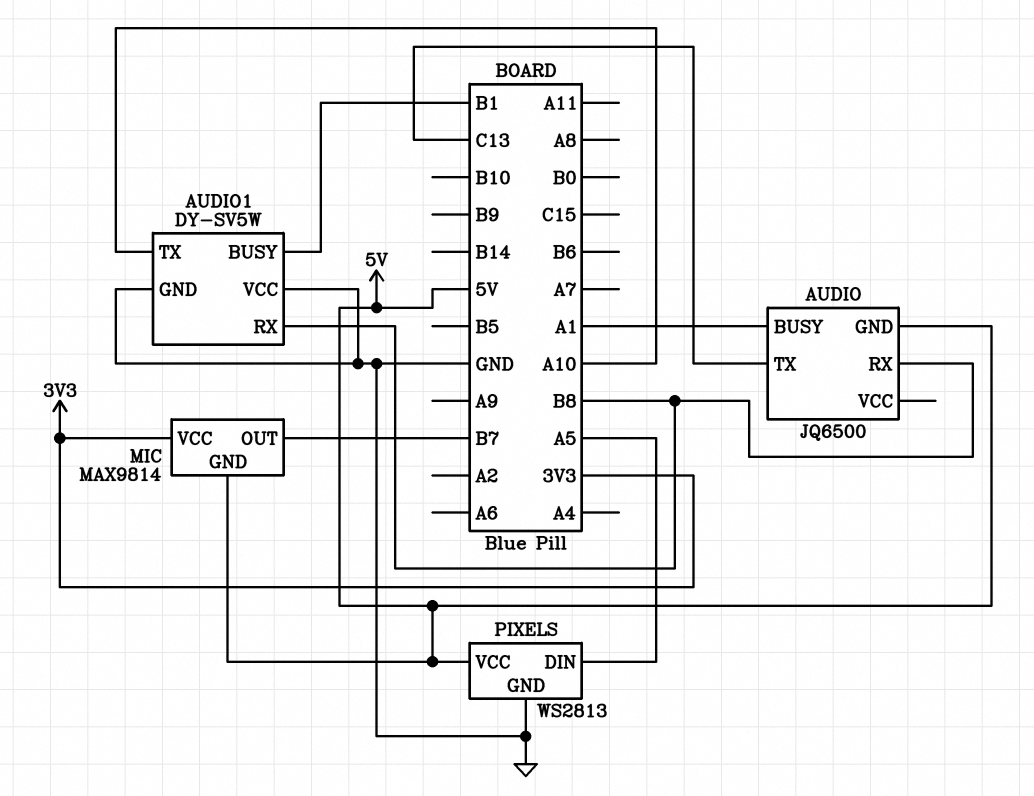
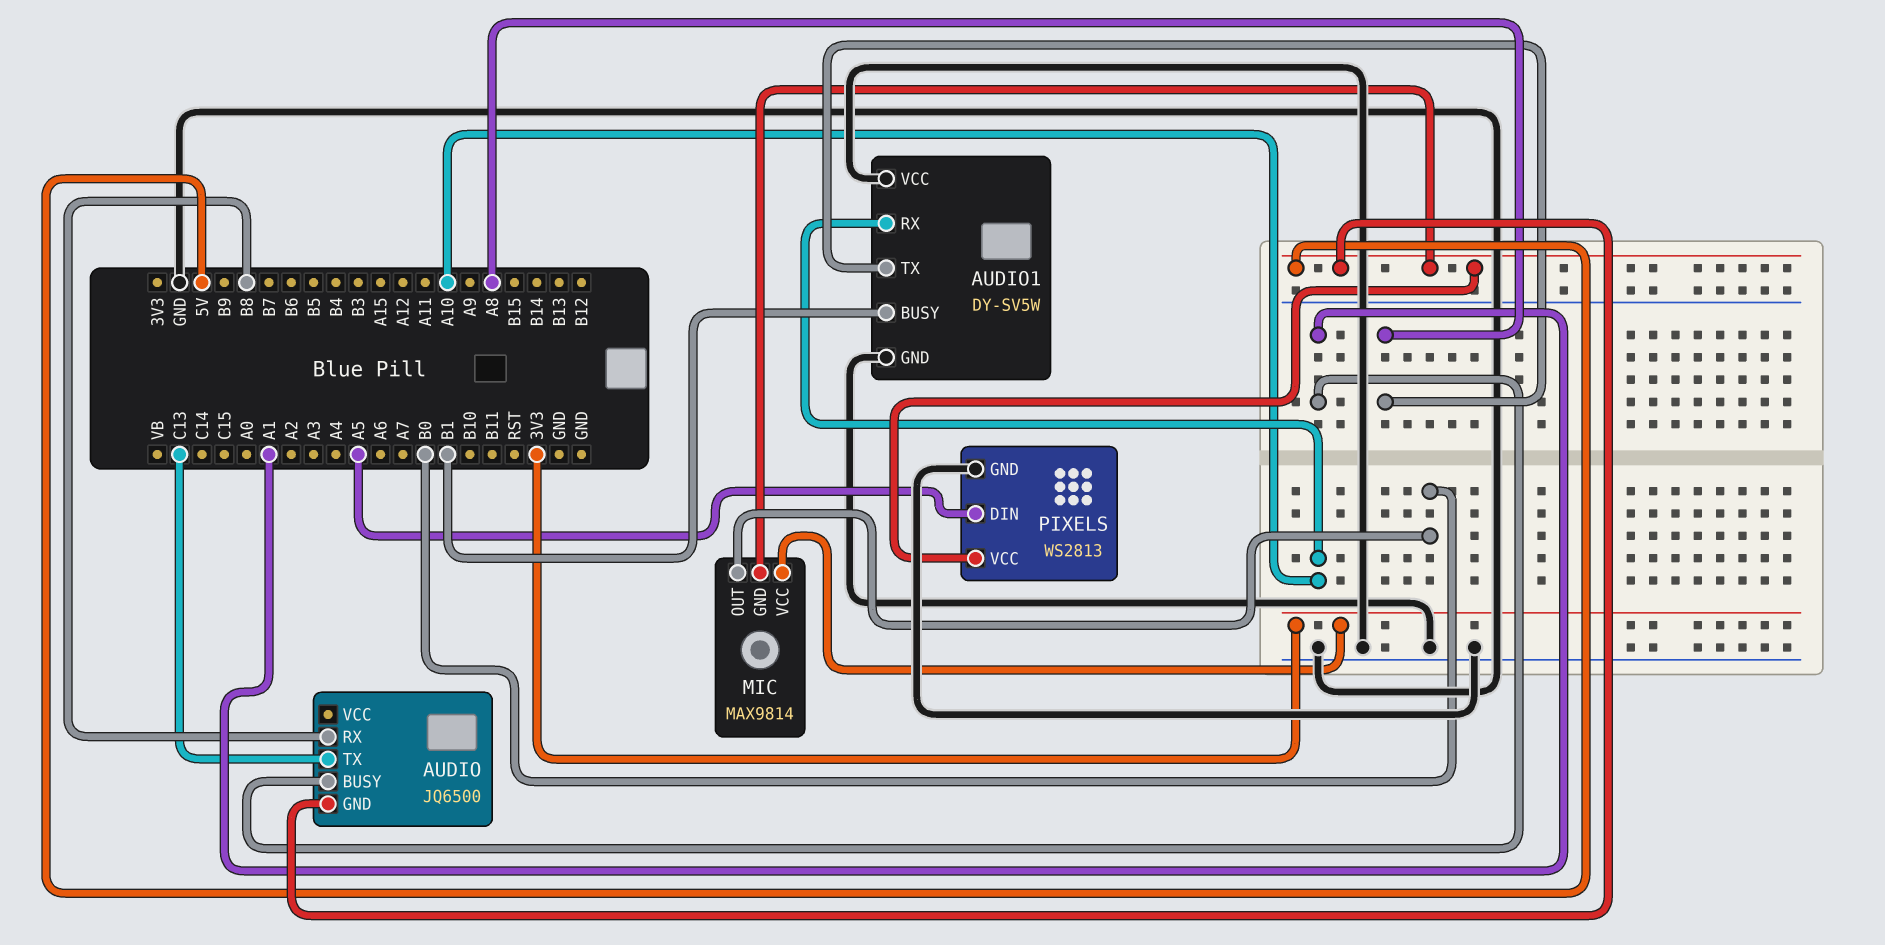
AUDIO1 pin RX: B8 -> A10
AUDIO1 pin TX: A10 -> A8
MIC pin OUT: B7 -> B0

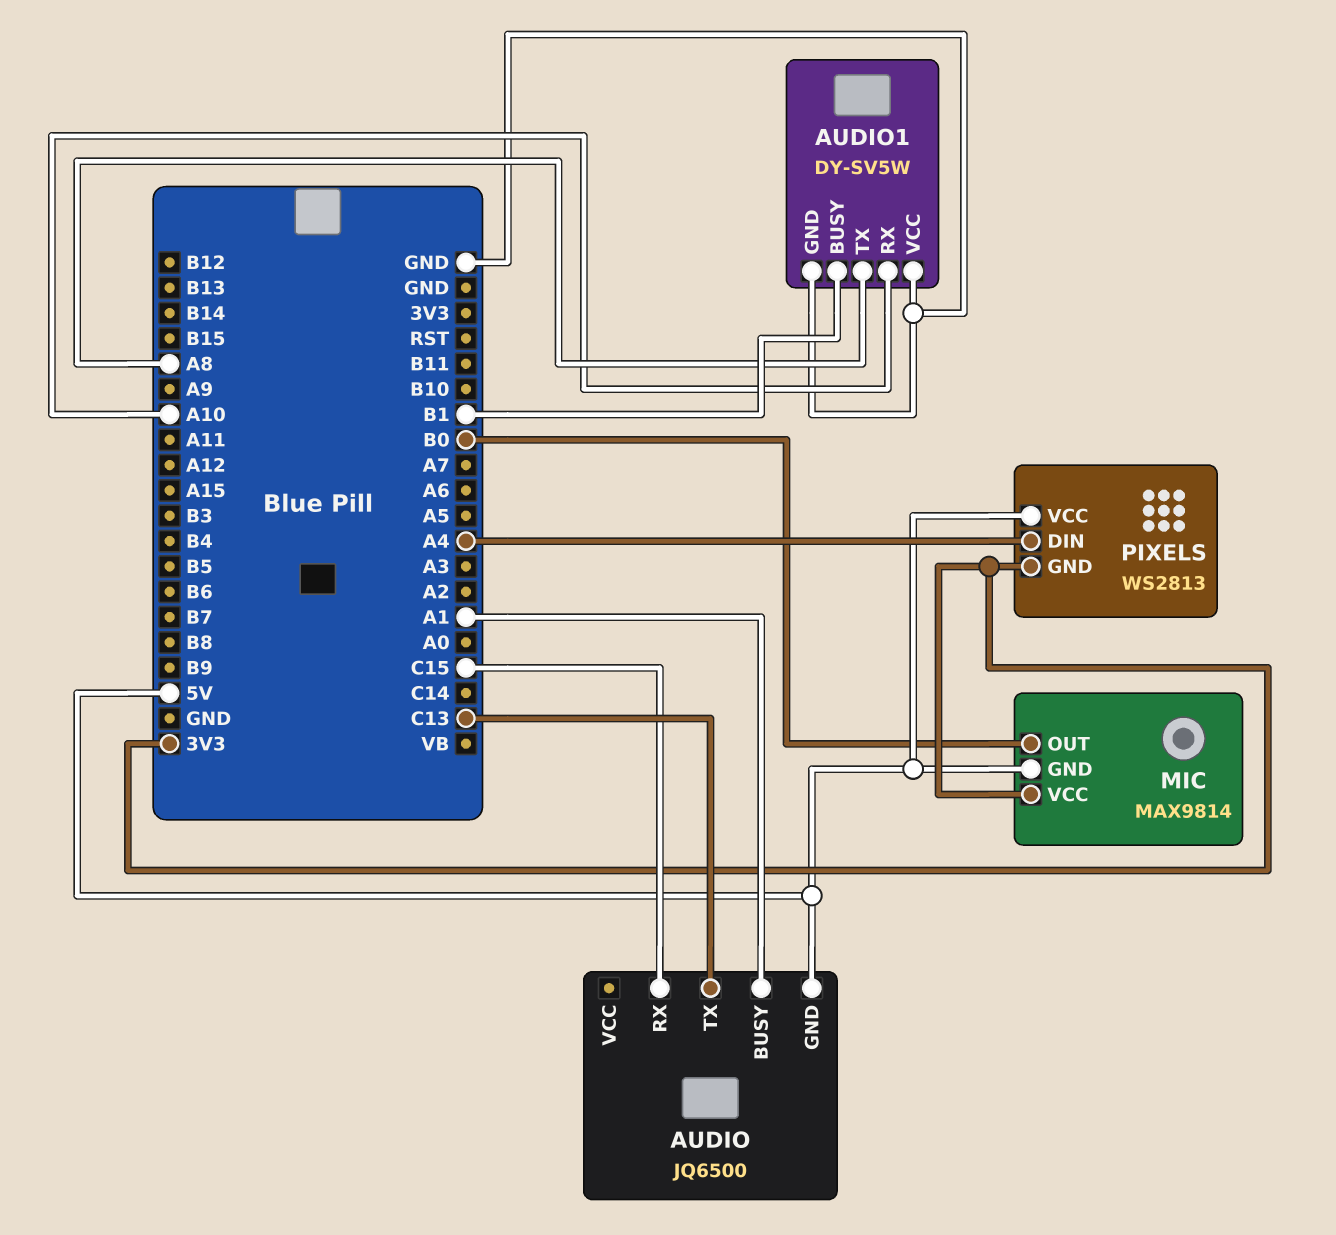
AUDIO pin RX: B8 -> C15
PIXELS pin DIN: A5 -> A4
PIXELS pin GND: GND -> 3V3

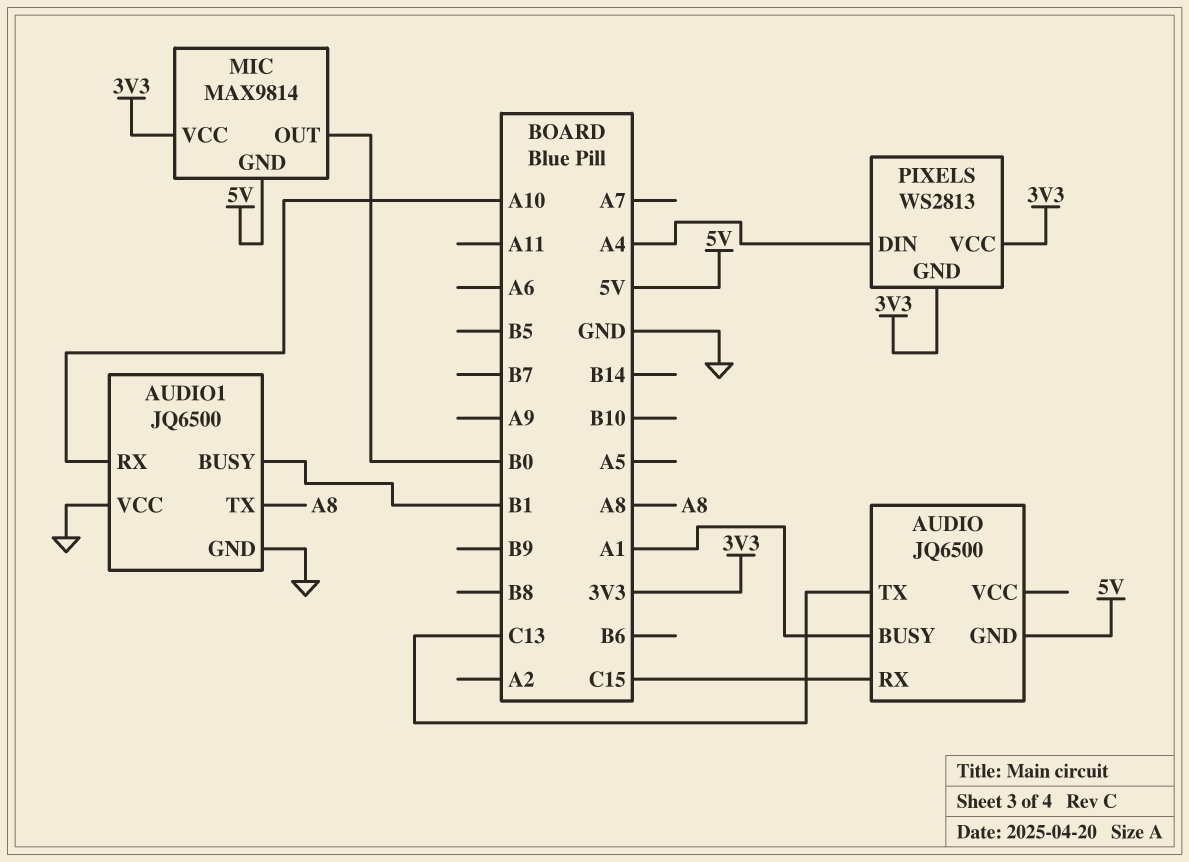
AUDIO1: DY-SV5W -> JQ6500
PIXELS pin VCC: 5V -> 3V3

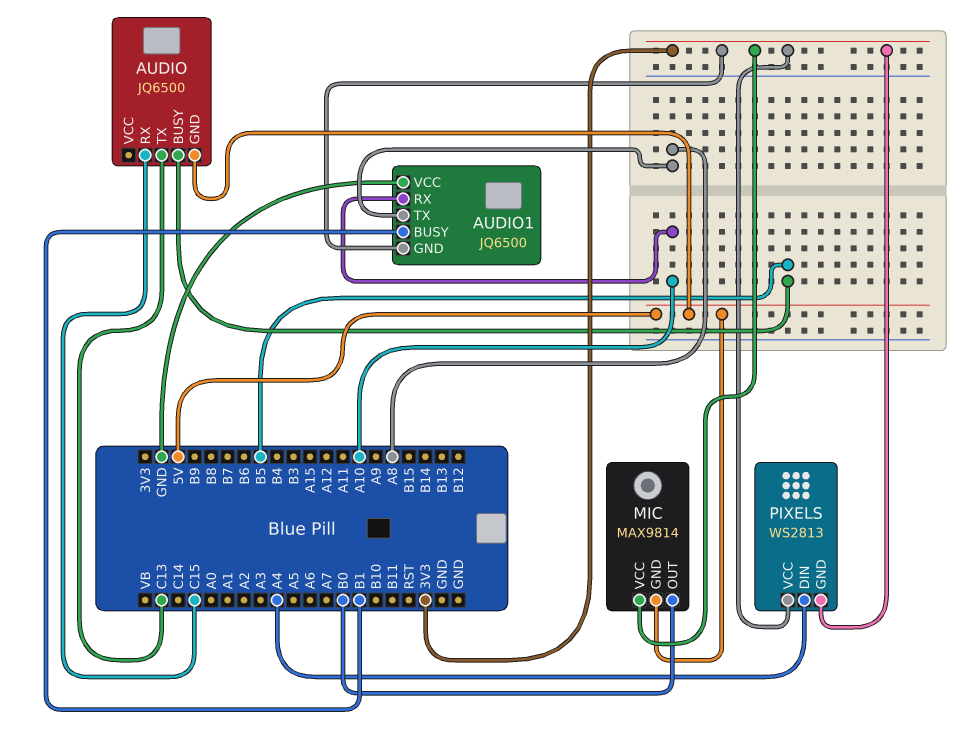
AUDIO pin BUSY: A1 -> B5
AUDIO1 pin GND: GND -> 3V3

